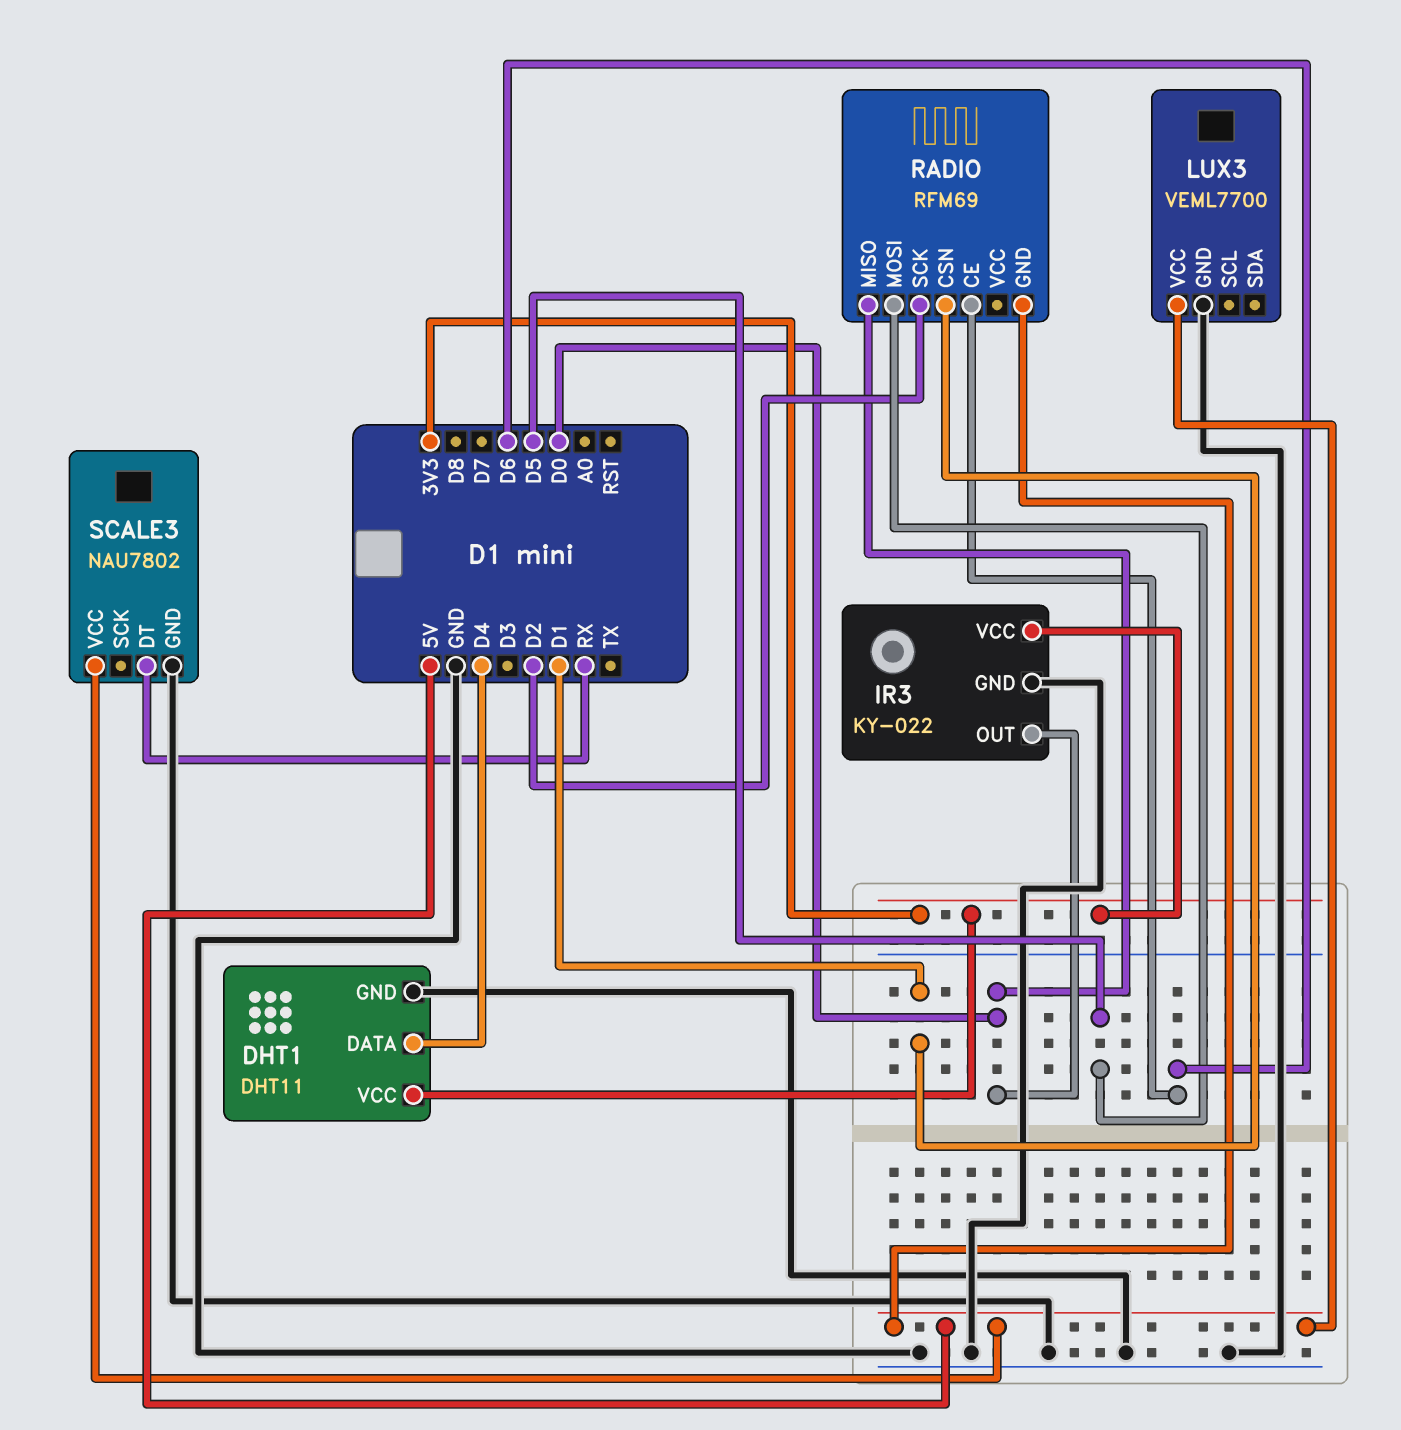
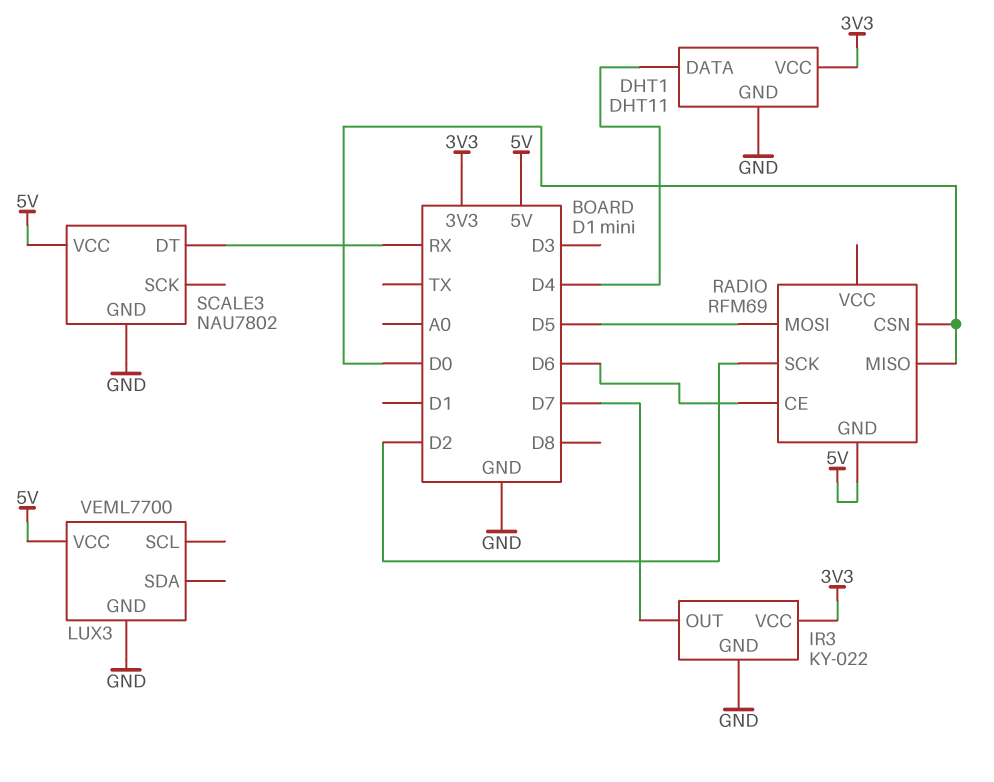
IR3 pin OUT: D0 -> D7
RADIO pin CSN: D1 -> D0

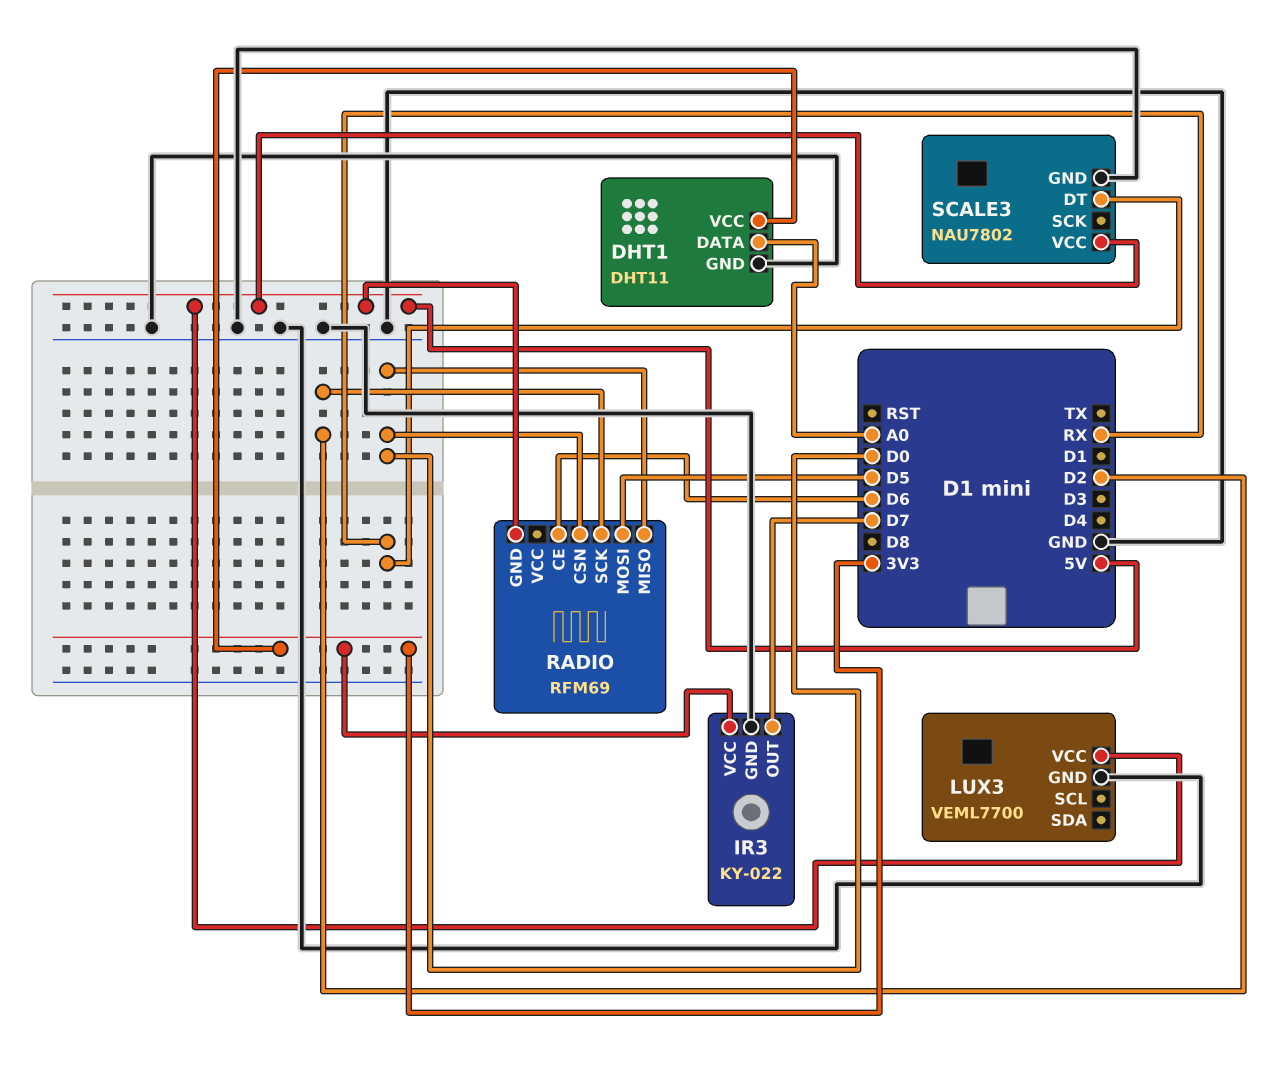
DHT1 pin DATA: D4 -> A0

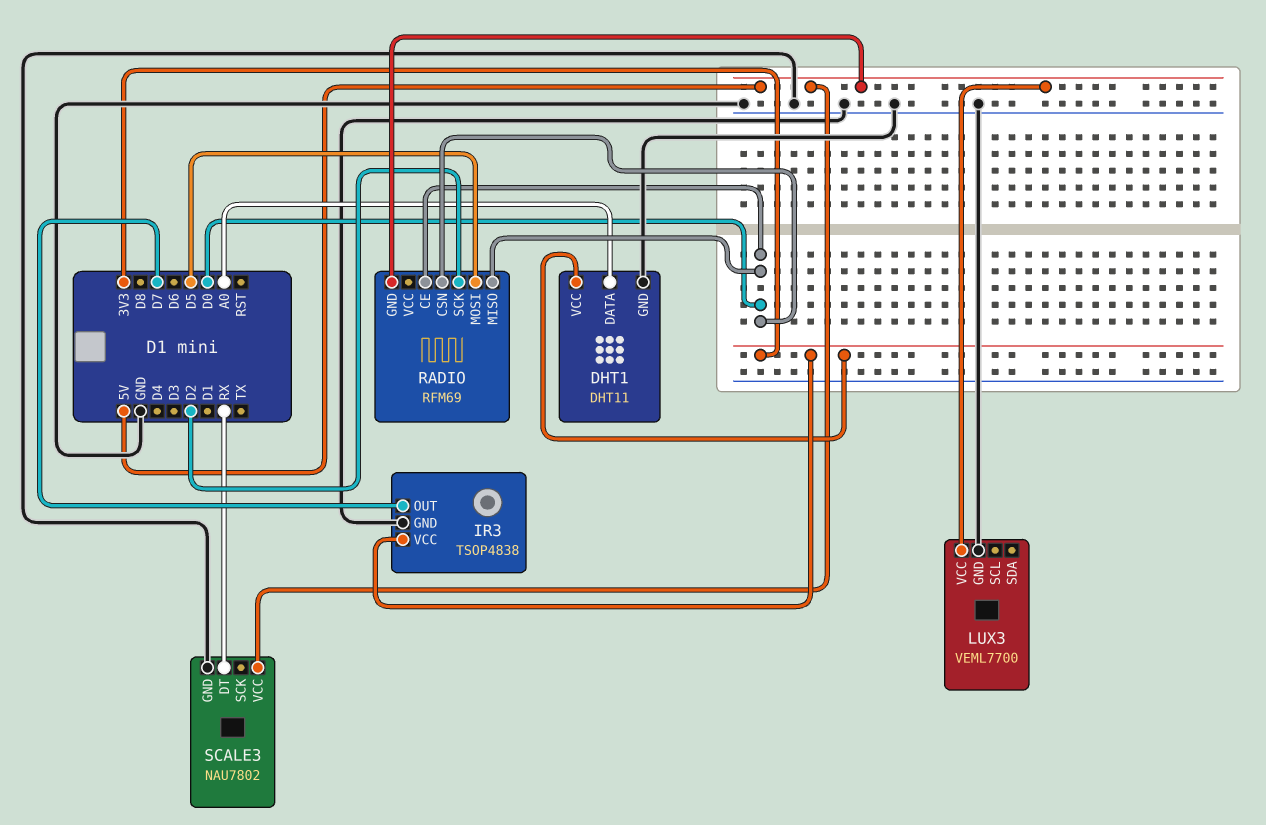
IR3: KY-022 -> TSOP4838
RADIO pin CE: D6 -> D0

